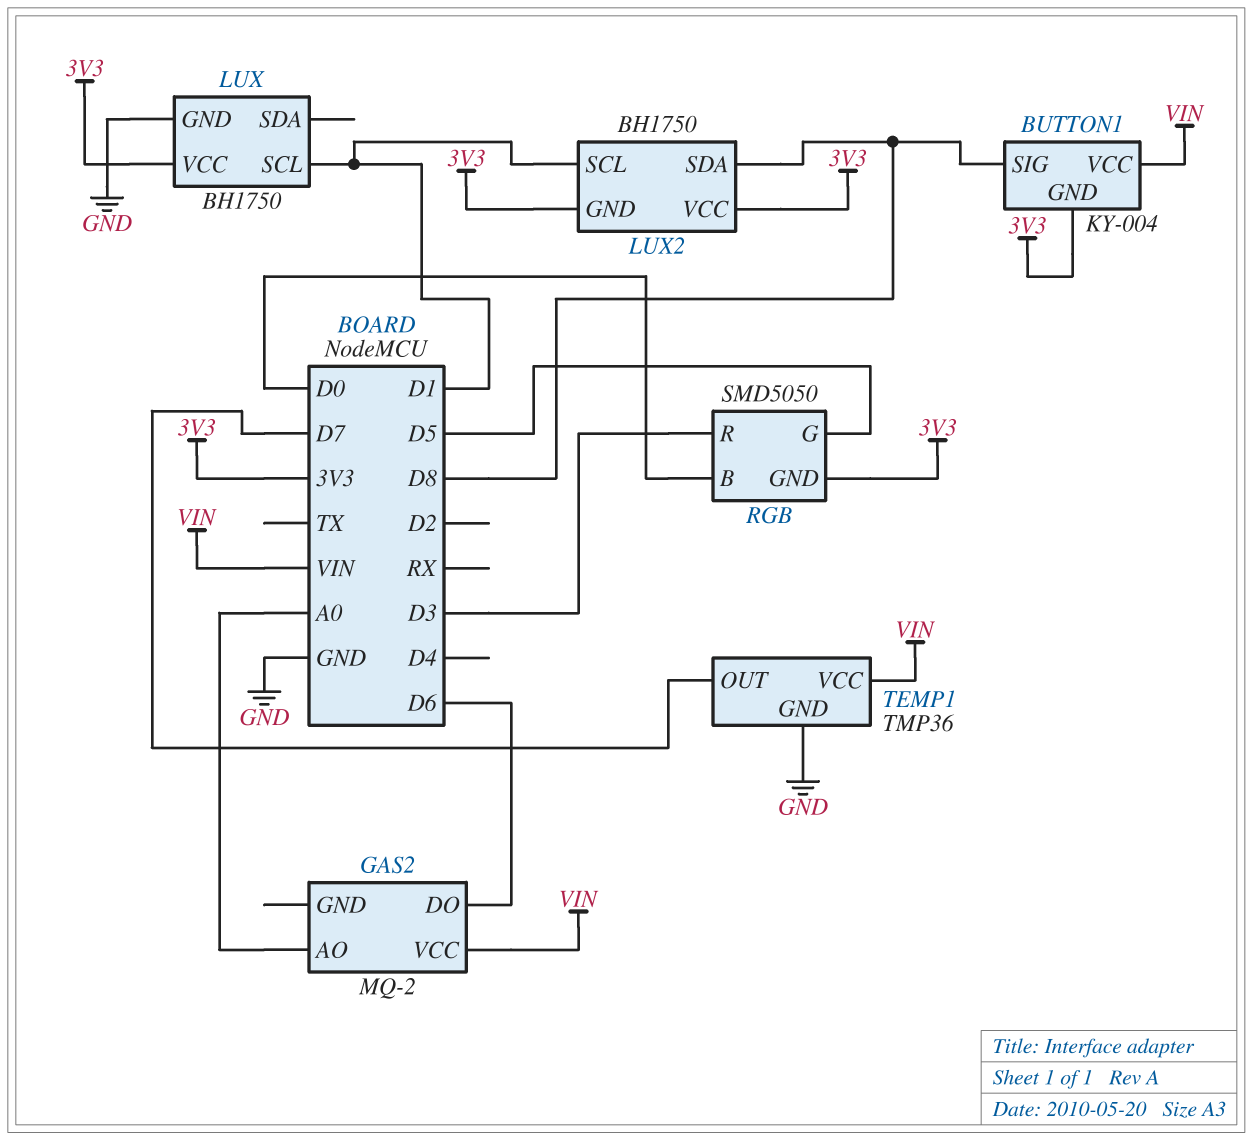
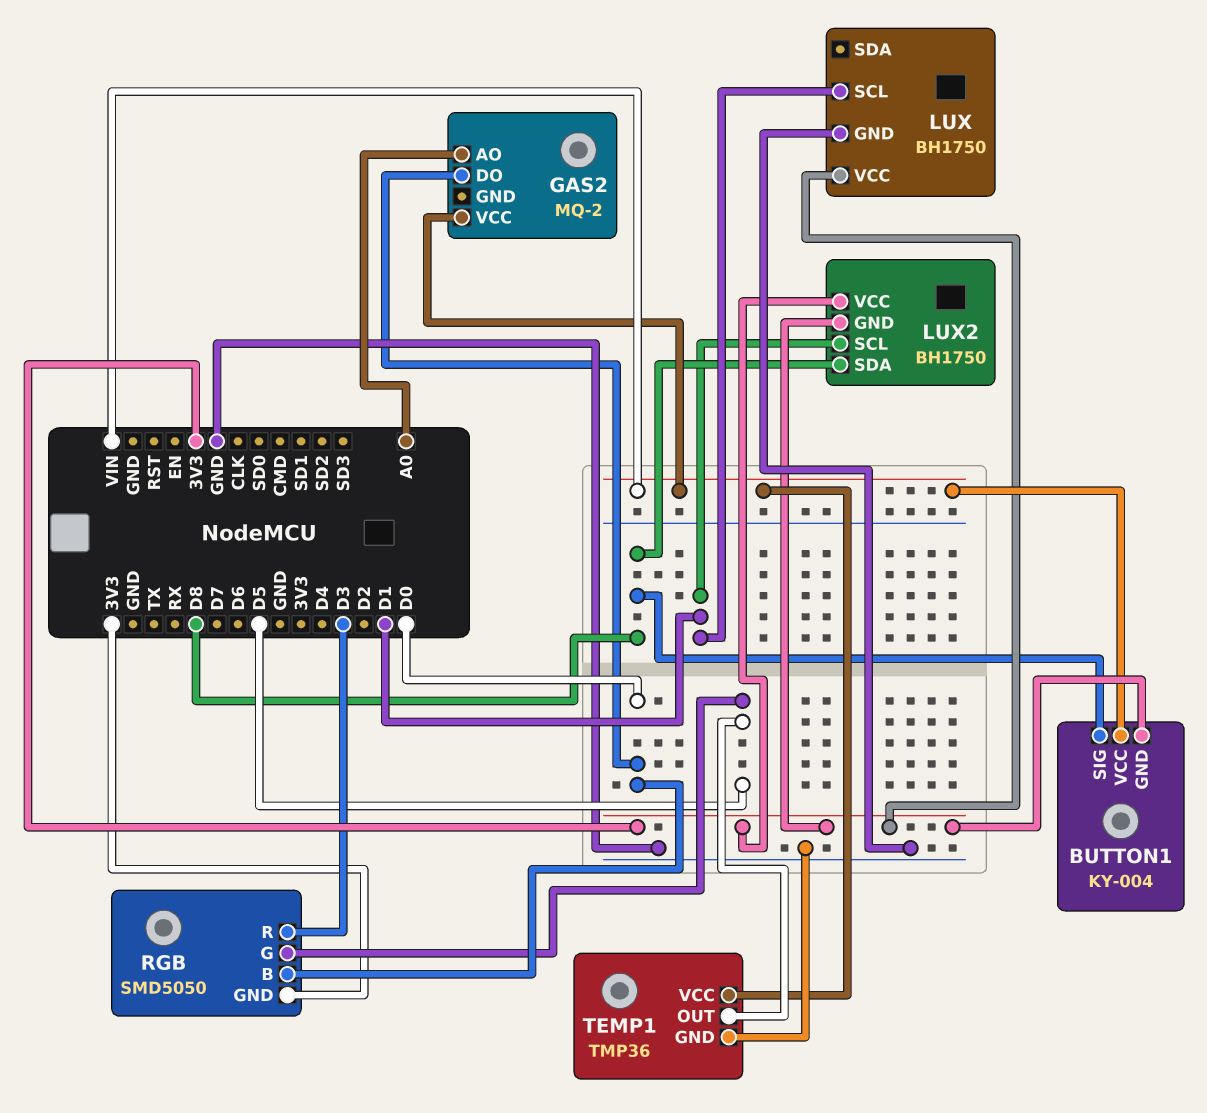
GAS2 pin DO: D6 -> D0
TEMP1 pin OUT: D7 -> D5

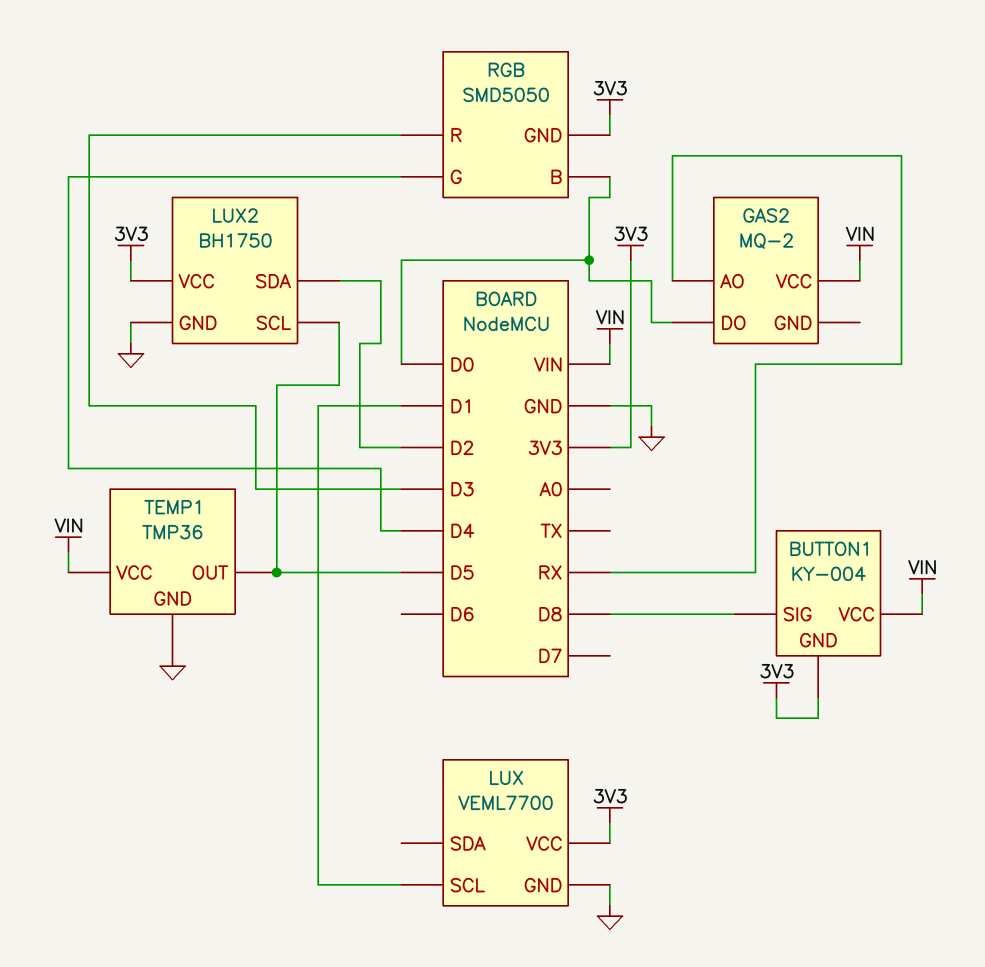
GAS2 pin AO: A0 -> RX
LUX: BH1750 -> VEML7700
LUX2 pin GND: 3V3 -> GND
LUX2 pin SCL: D1 -> D5
LUX2 pin SDA: D8 -> D2
RGB pin G: D5 -> D4

